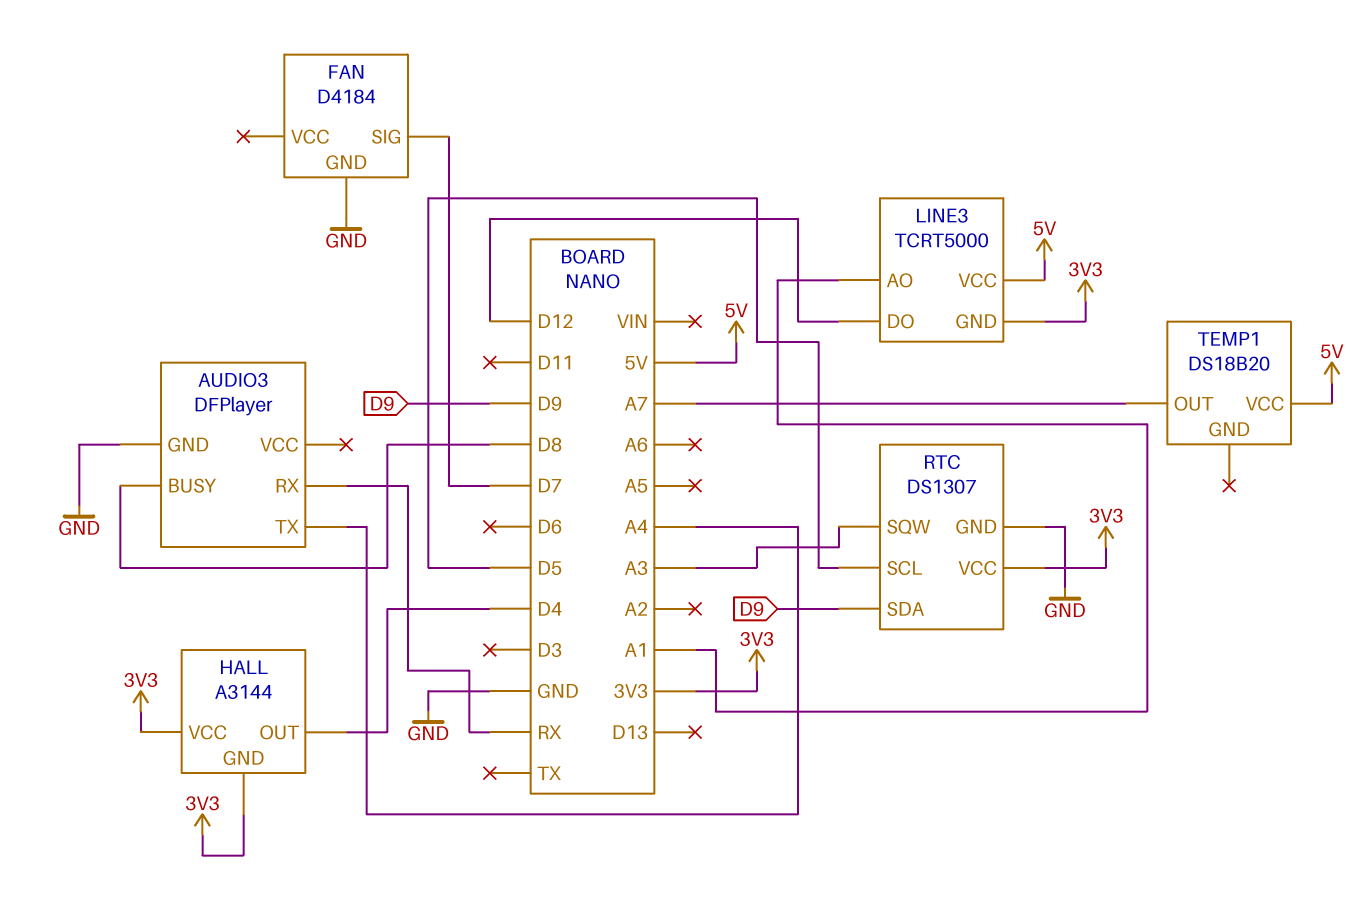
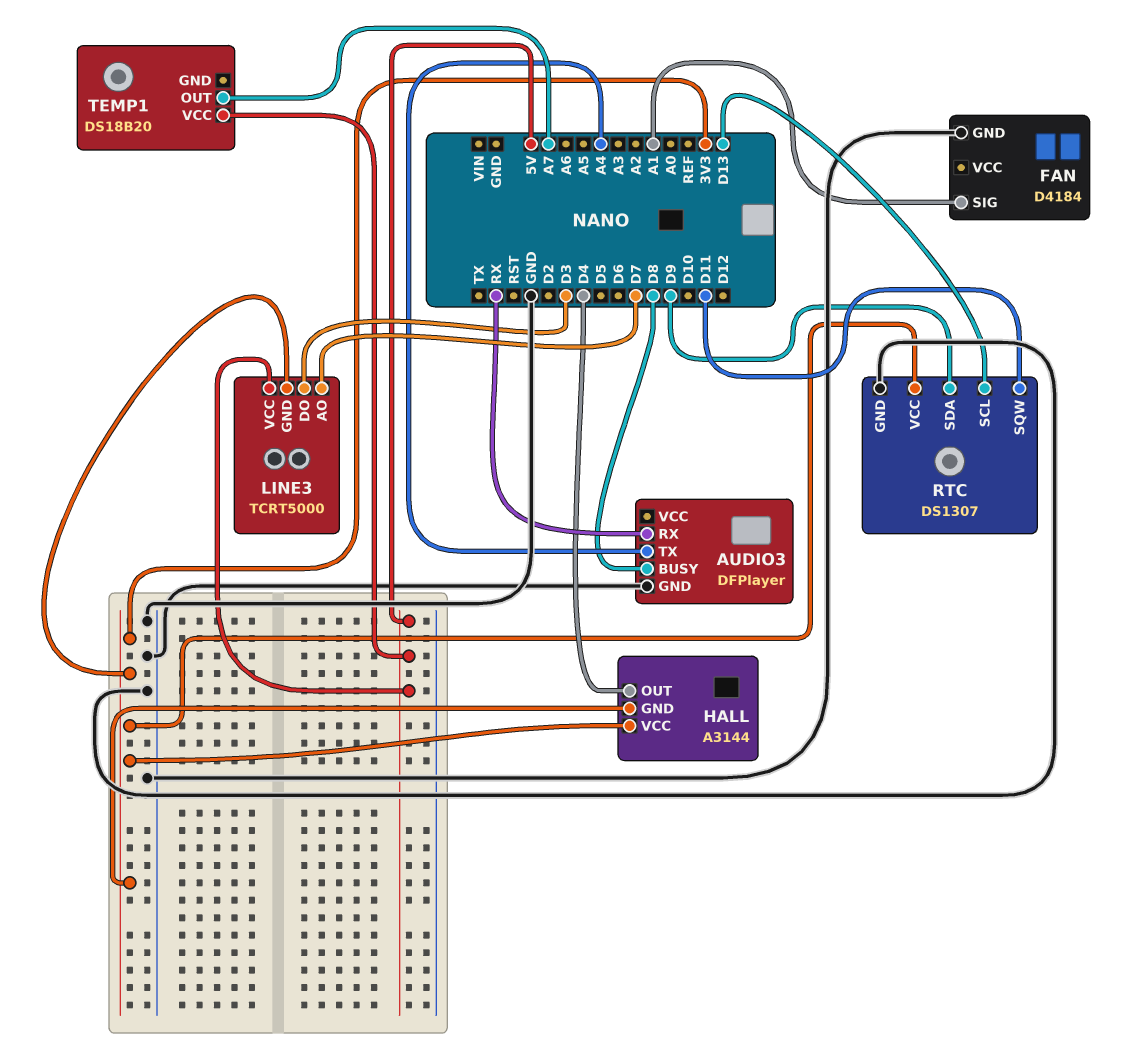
FAN pin SIG: D7 -> A1
LINE3 pin AO: A1 -> D7
LINE3 pin DO: D12 -> D3
RTC pin SCL: D5 -> D13
RTC pin SQW: A3 -> D11

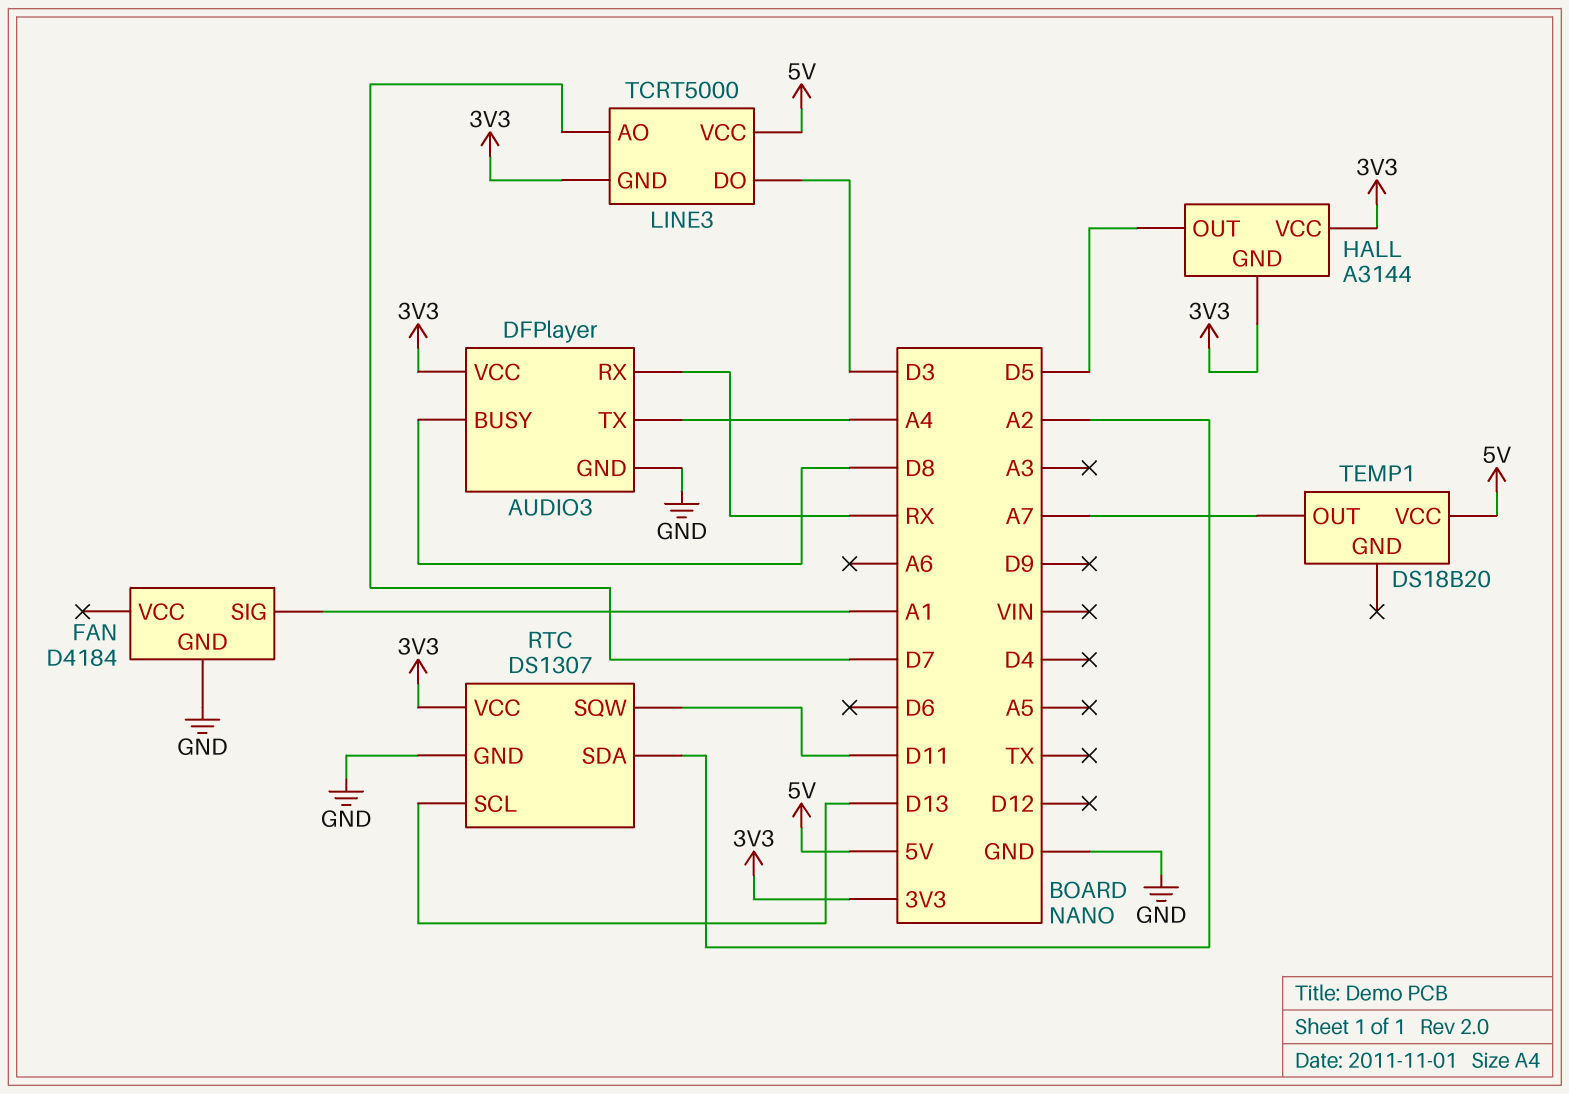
AUDIO3 pin VCC: none -> 3V3
HALL pin OUT: D4 -> D5
RTC pin SDA: D9 -> A2

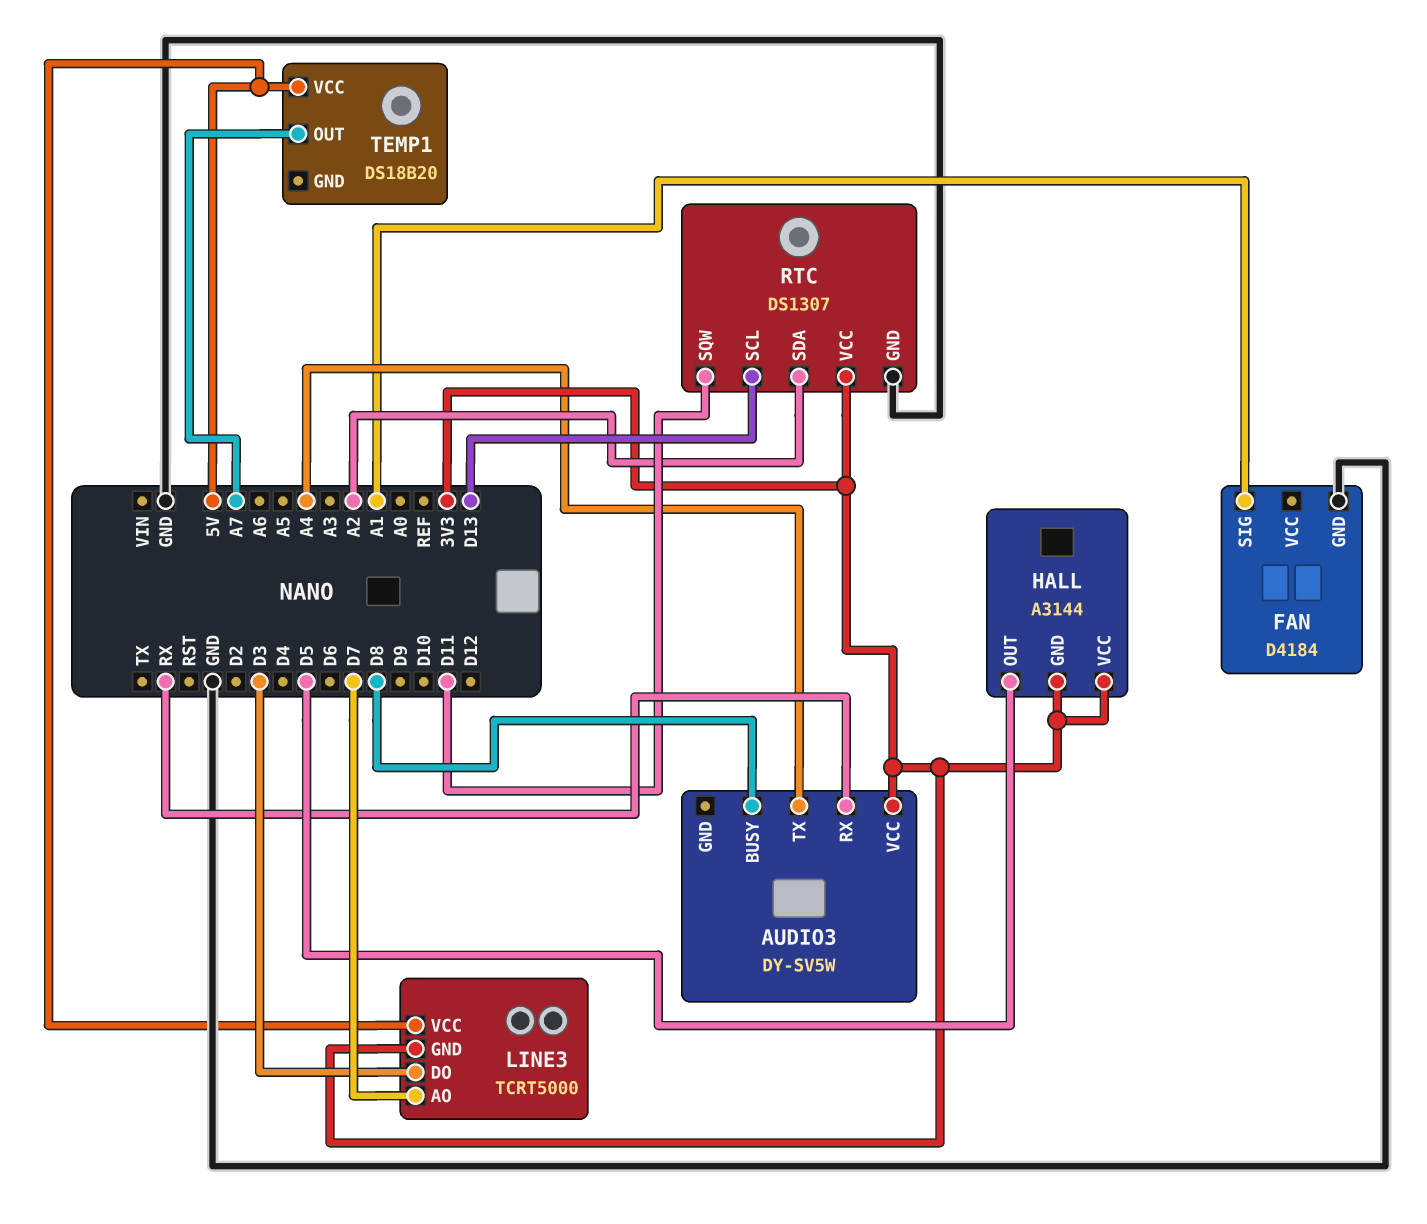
AUDIO3: DFPlayer -> DY-SV5W
AUDIO3 pin GND: GND -> none

